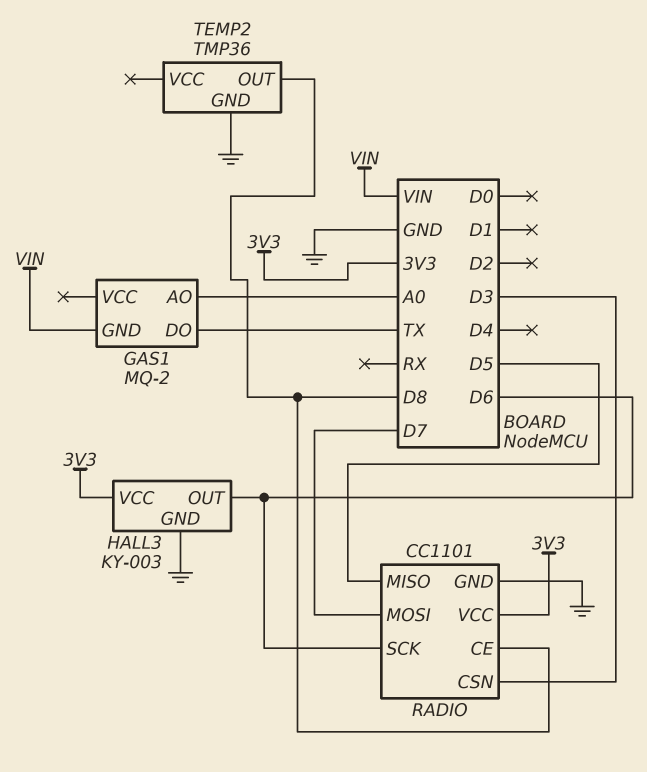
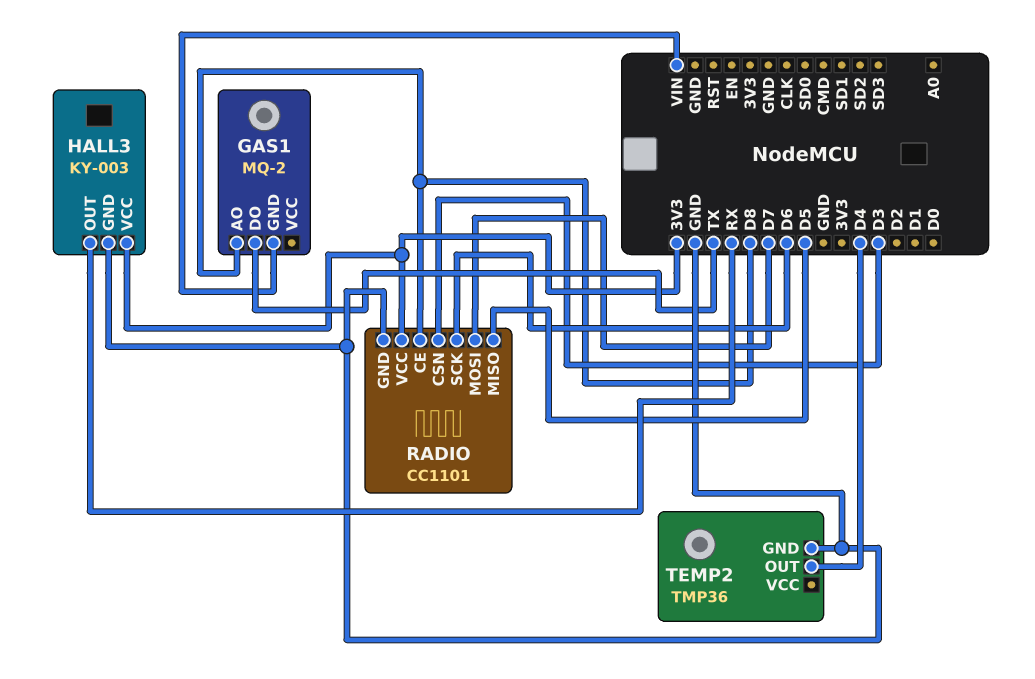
GAS1 pin AO: A0 -> D8
HALL3 pin OUT: D6 -> RX
TEMP2 pin OUT: D8 -> D4

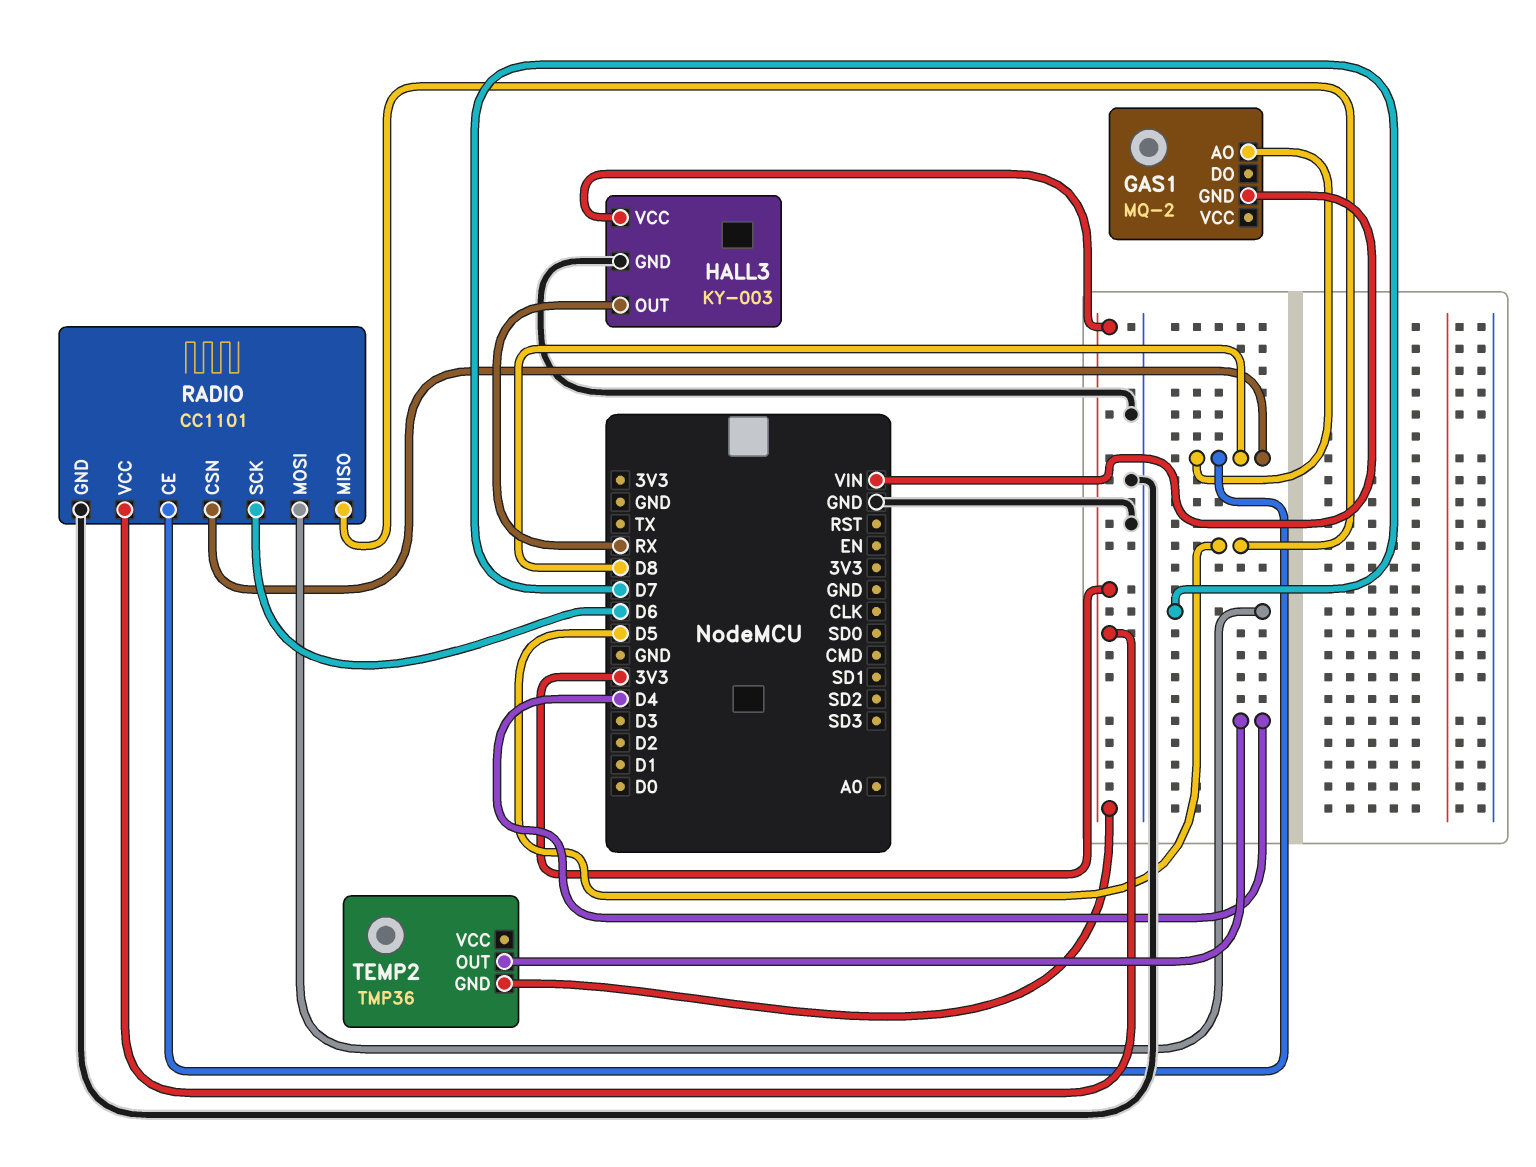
GAS1 pin DO: TX -> none
RADIO pin CSN: D3 -> D8
TEMP2 pin GND: GND -> 3V3

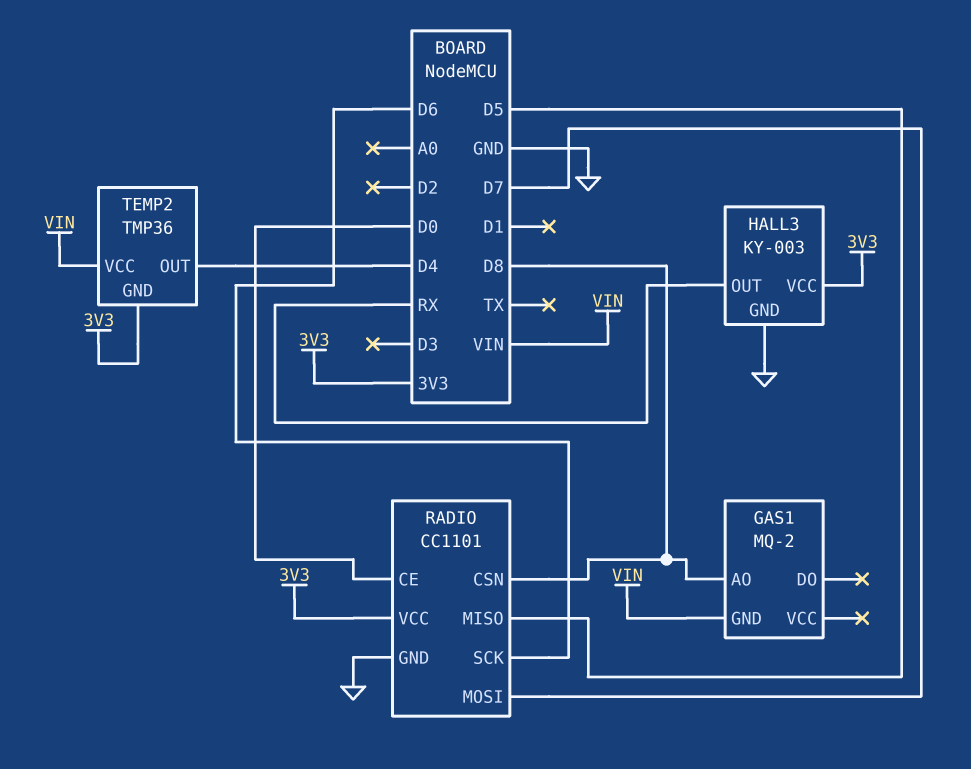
RADIO pin CE: D8 -> D0
TEMP2 pin VCC: none -> VIN

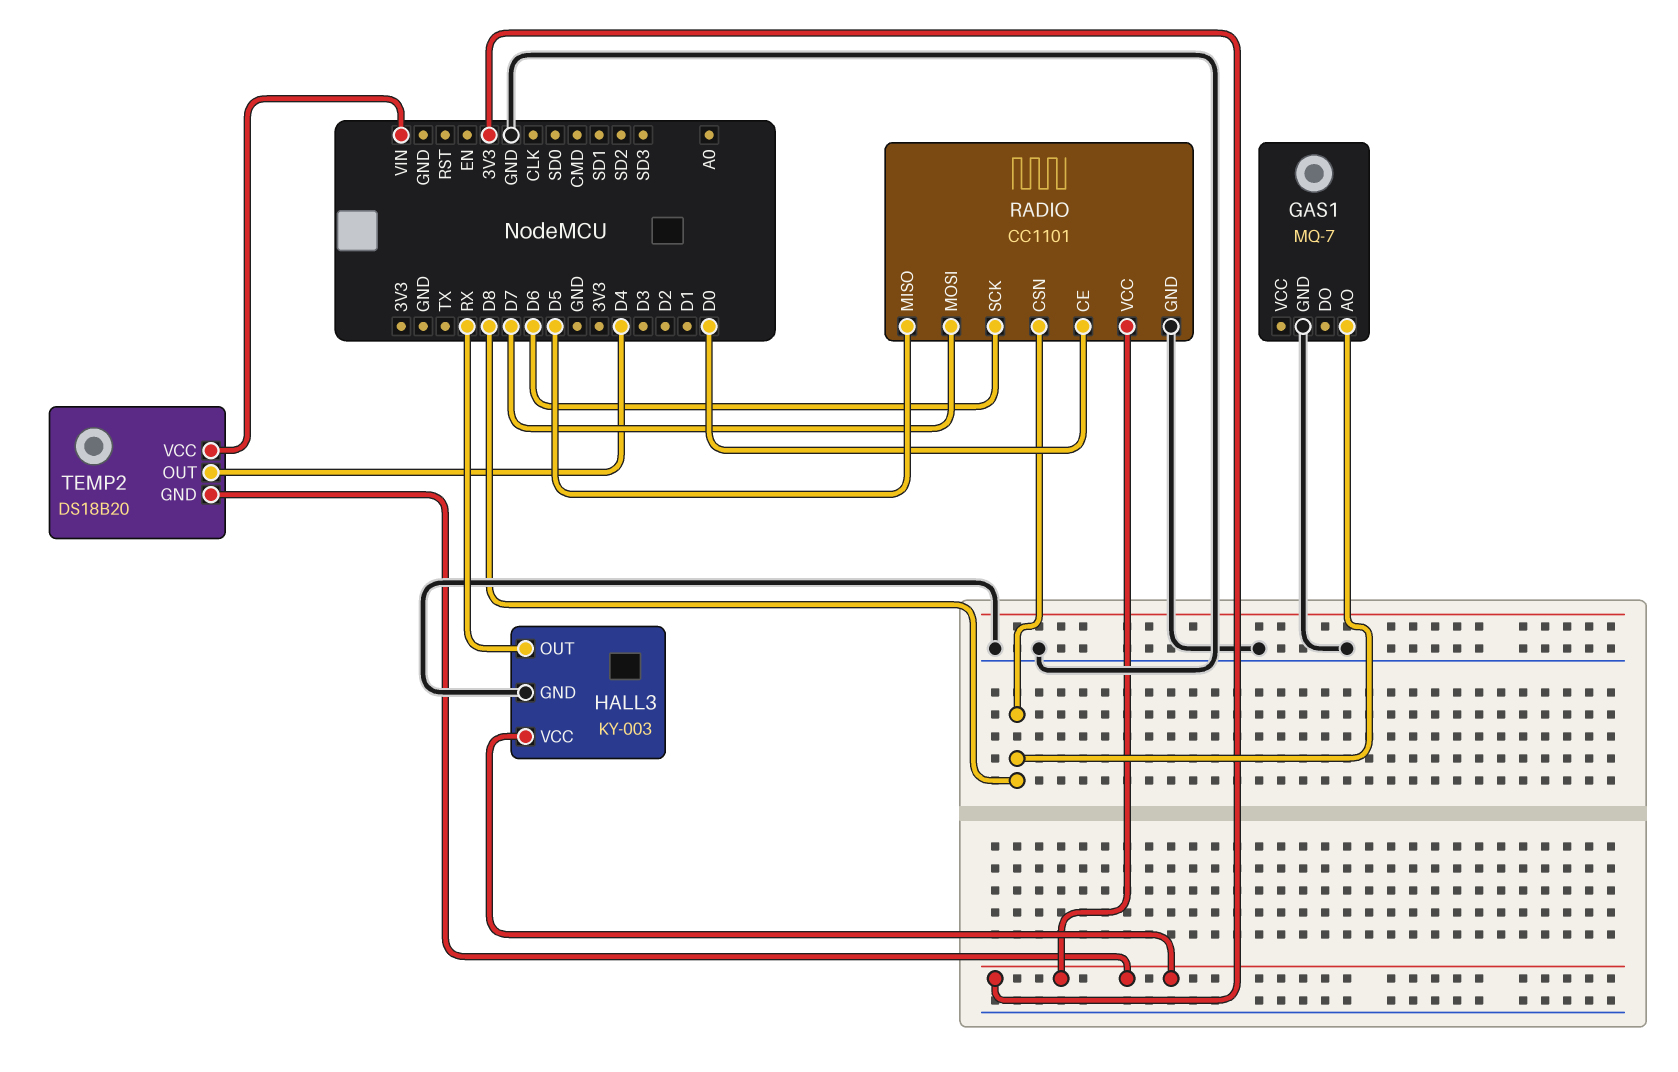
GAS1: MQ-2 -> MQ-7
GAS1 pin GND: VIN -> GND
TEMP2: TMP36 -> DS18B20

